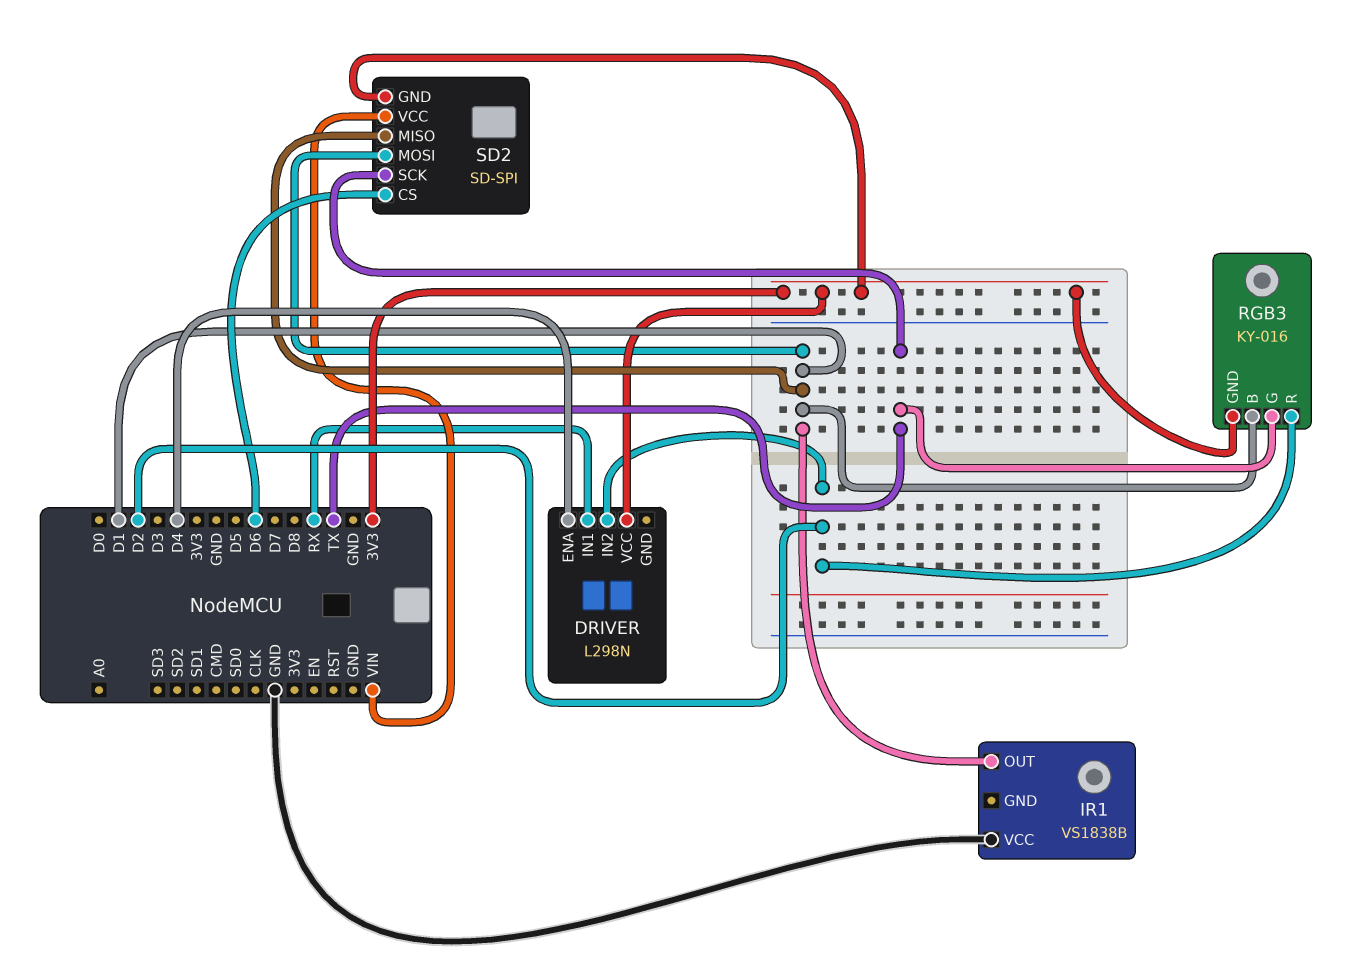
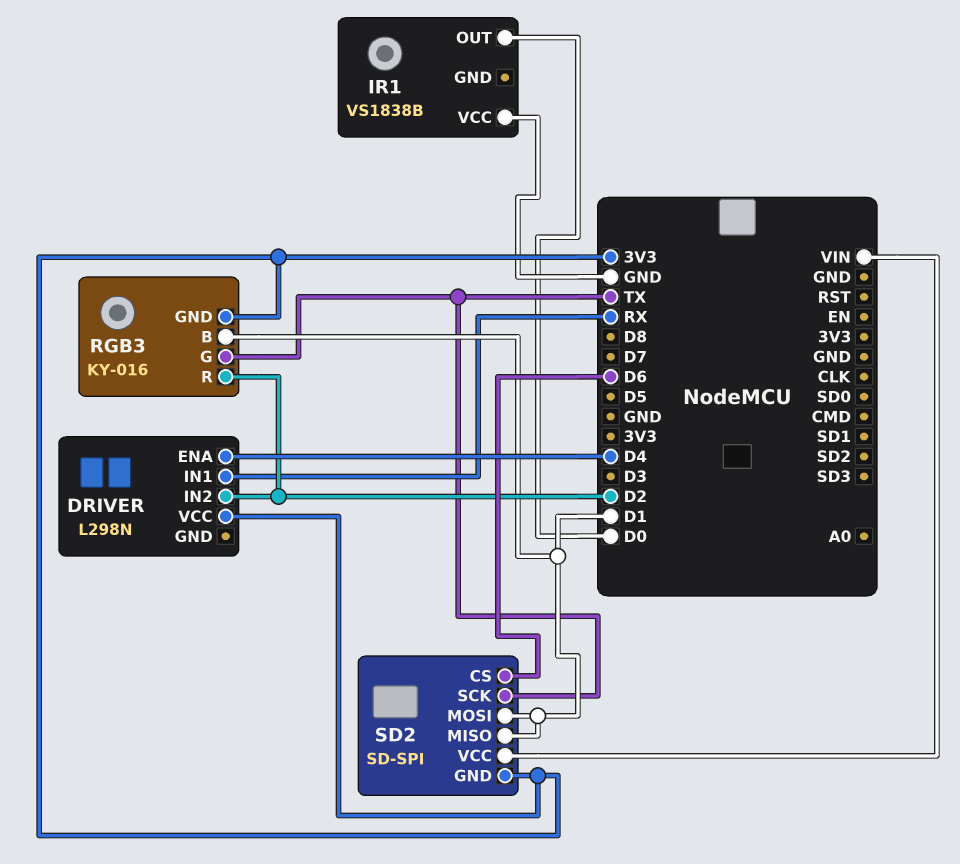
IR1 pin OUT: D1 -> D0

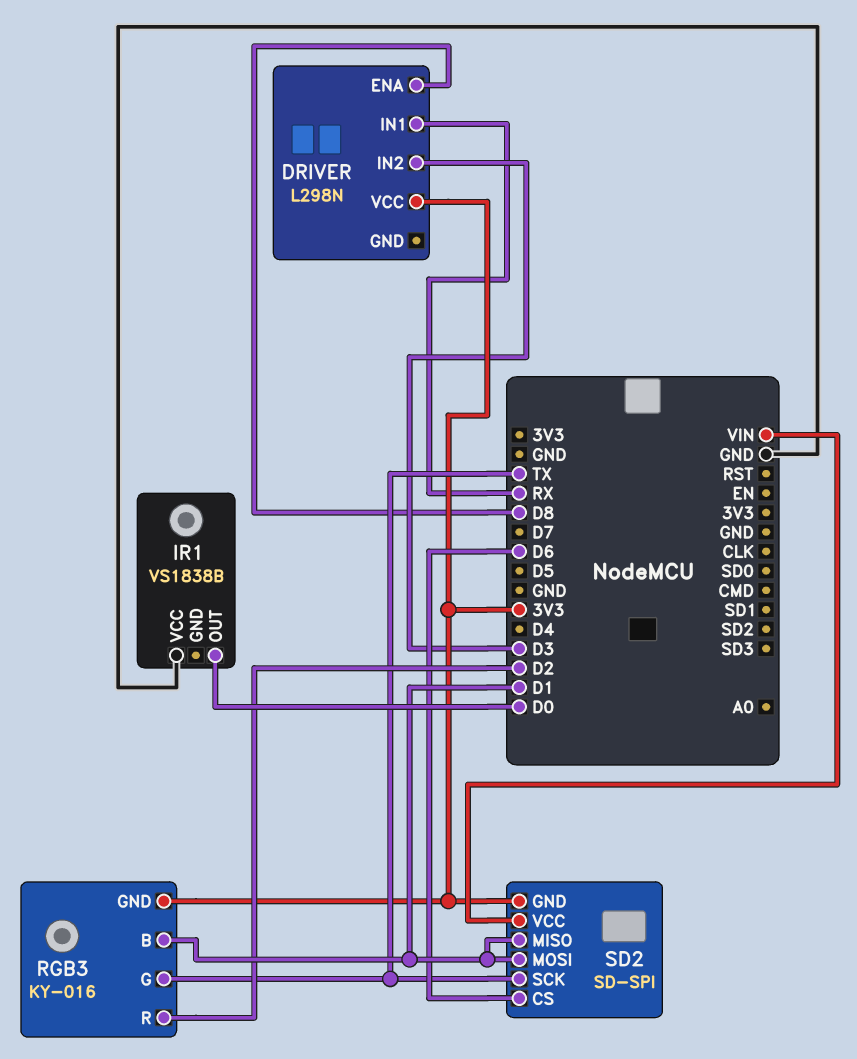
DRIVER pin ENA: D4 -> D8
DRIVER pin IN2: D2 -> D3

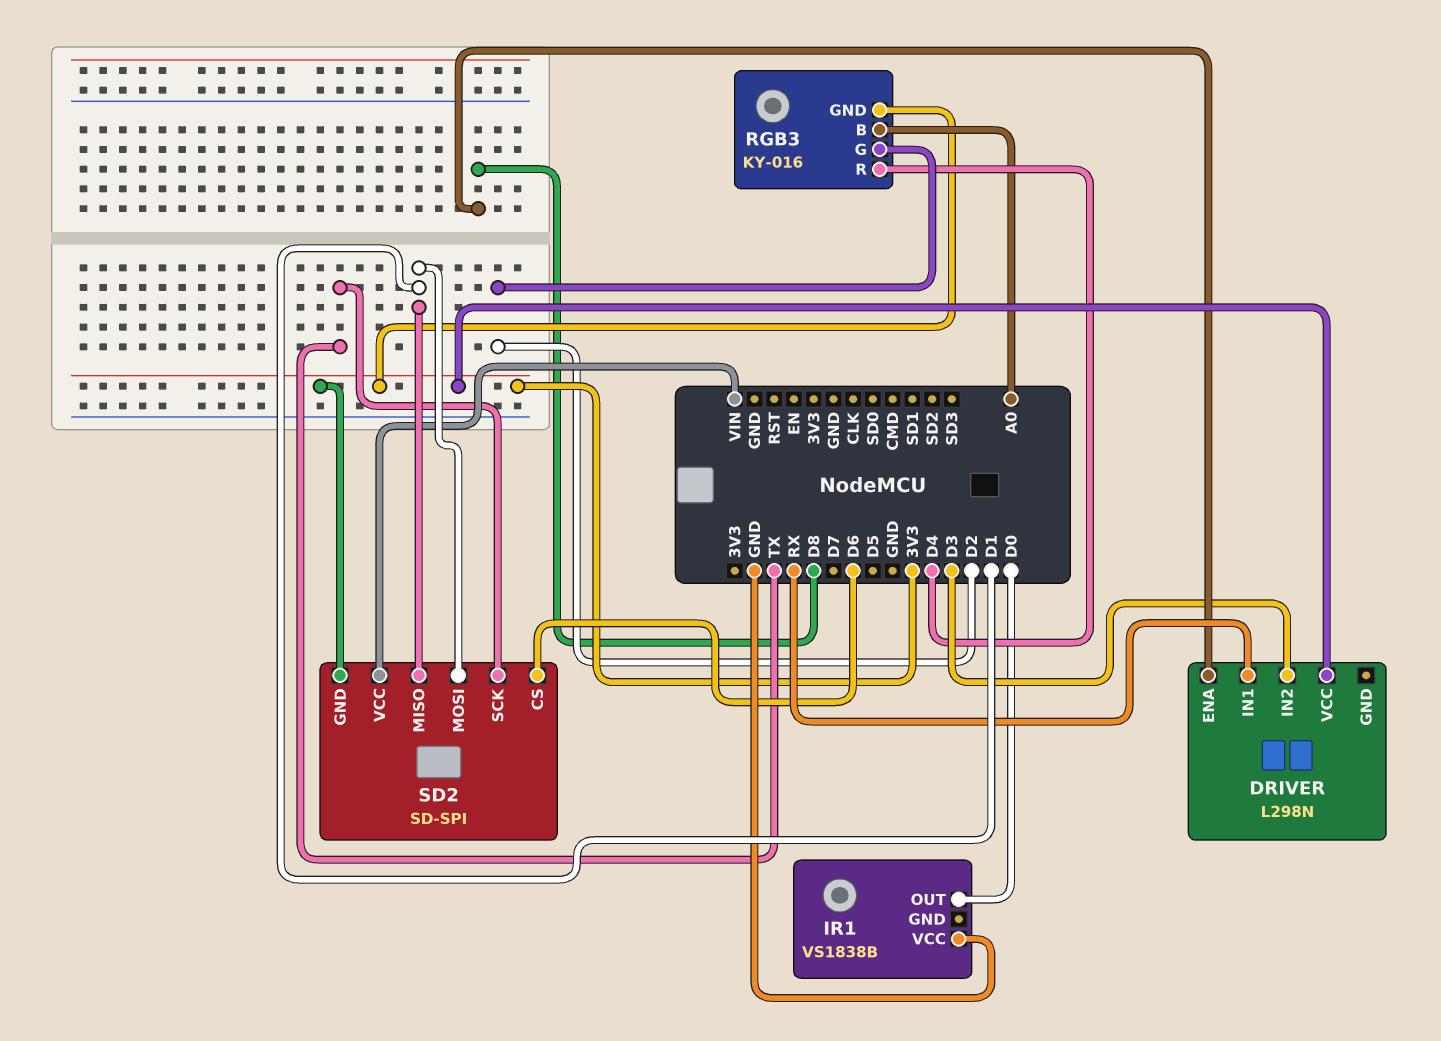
RGB3 pin B: D1 -> A0
RGB3 pin G: TX -> D2
RGB3 pin R: D2 -> D4

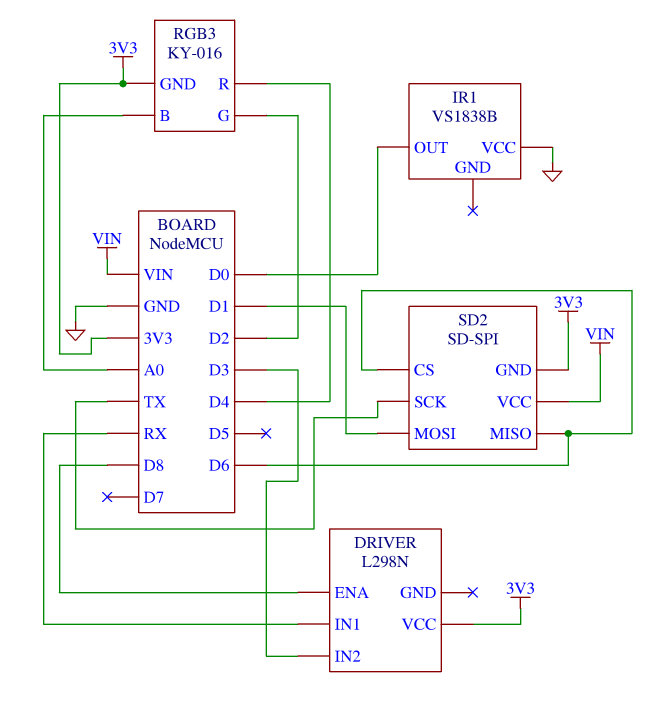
SD2 pin MISO: D1 -> D6

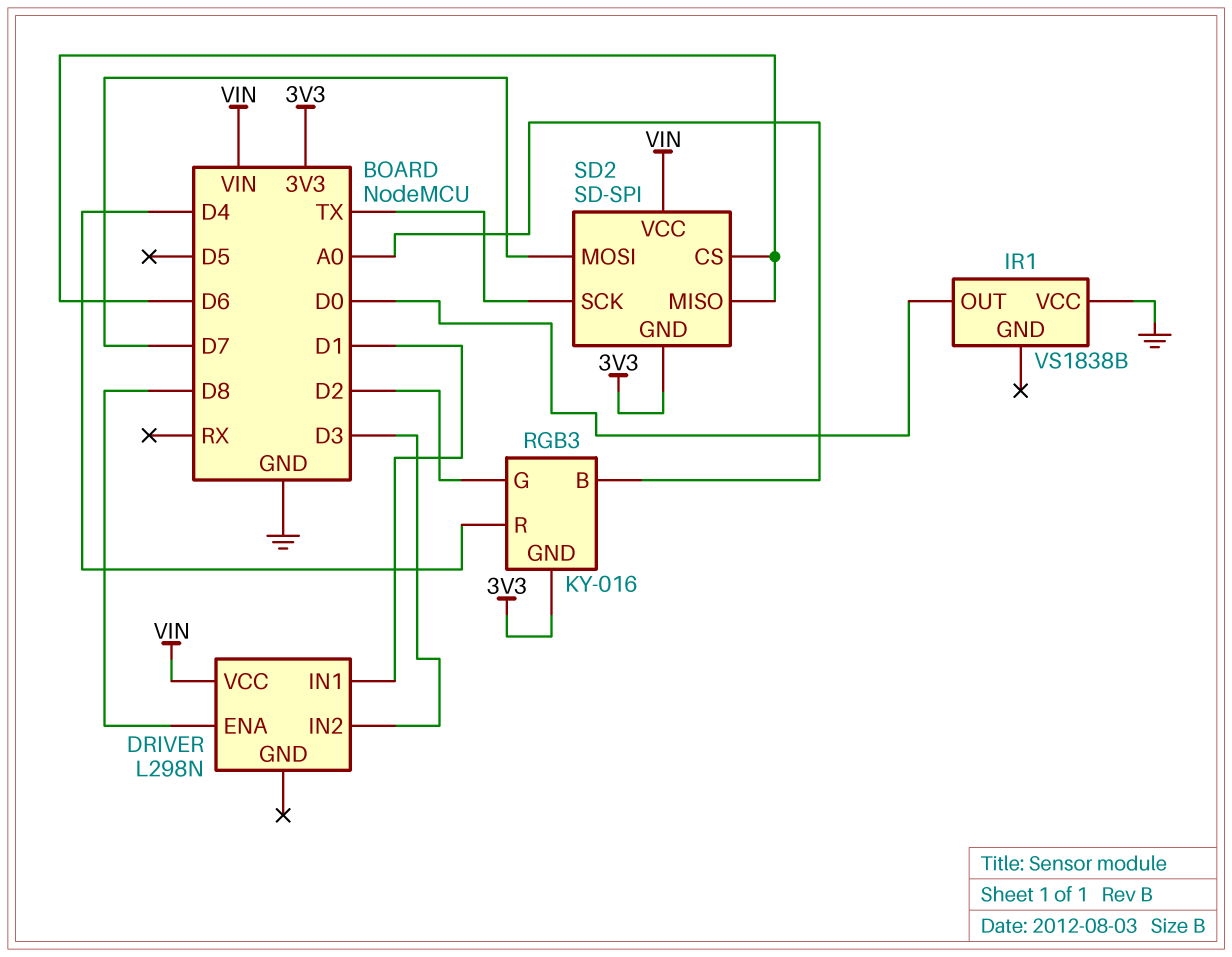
DRIVER pin IN1: RX -> D1
DRIVER pin VCC: 3V3 -> VIN
SD2 pin MOSI: D1 -> D7

